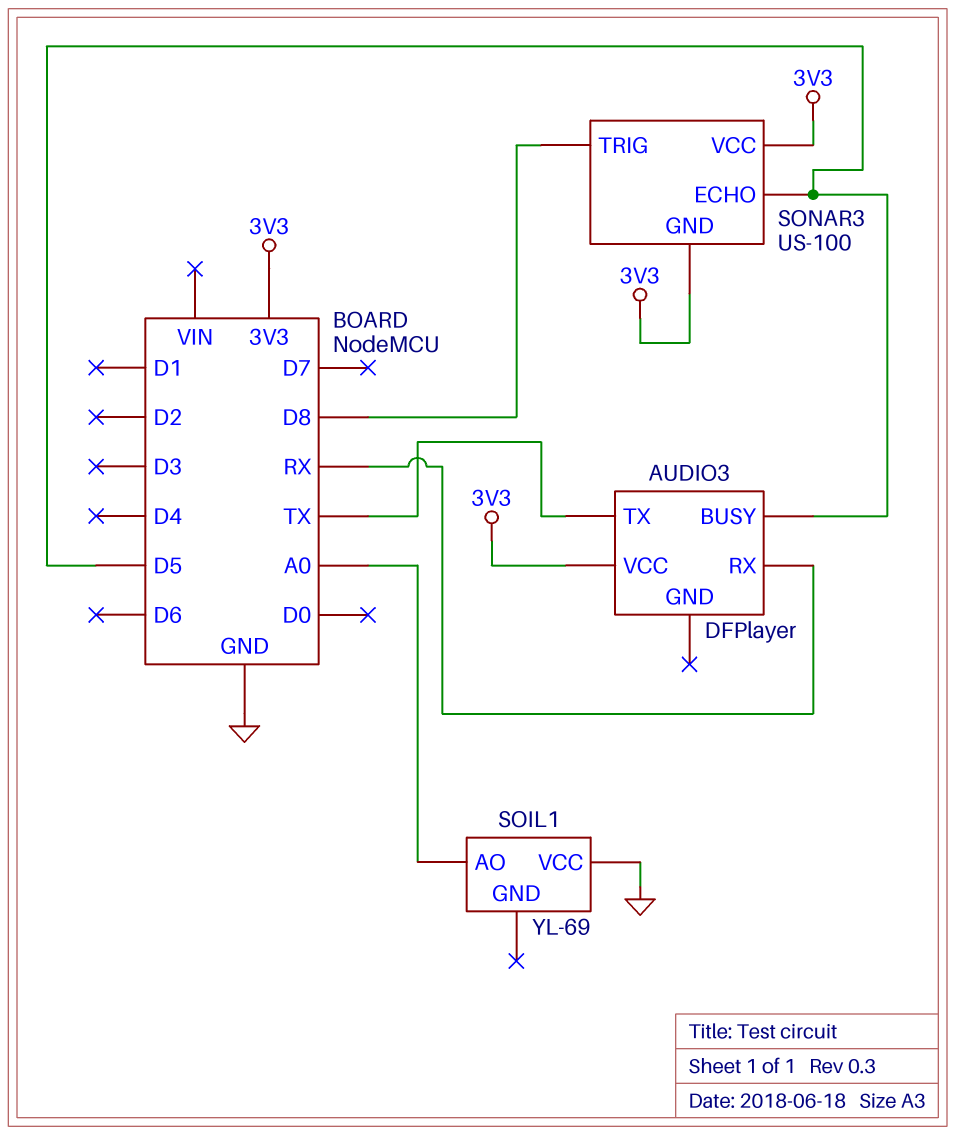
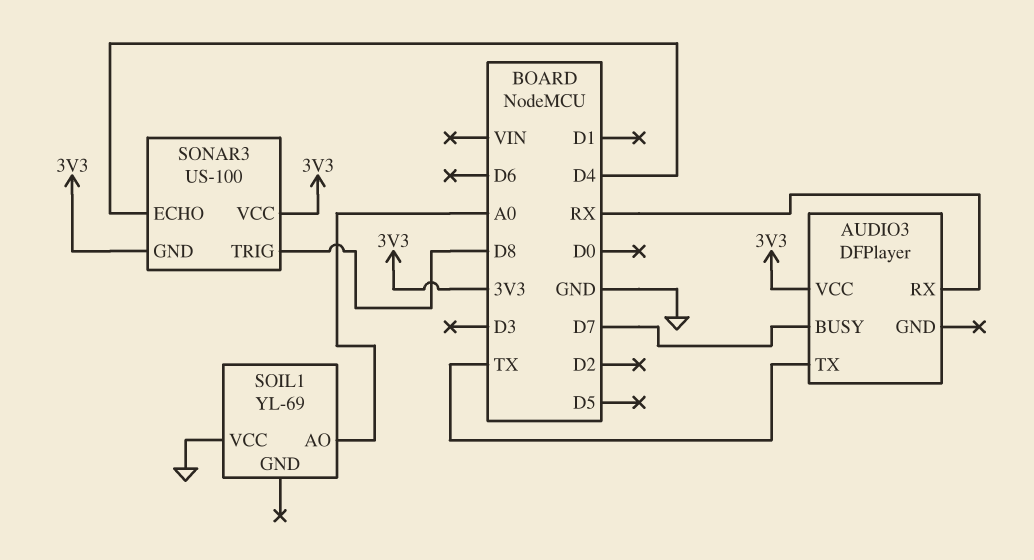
AUDIO3 pin BUSY: D5 -> D7
SONAR3 pin ECHO: D5 -> D4

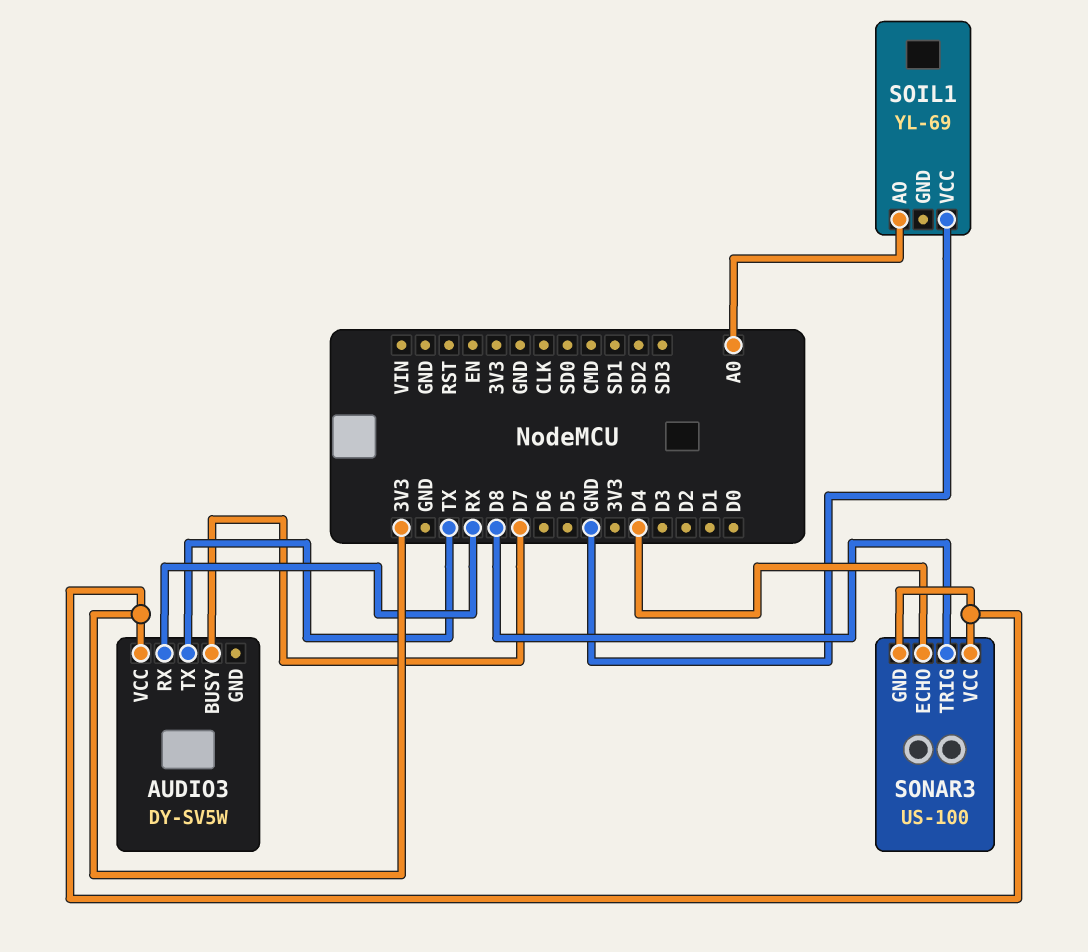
AUDIO3: DFPlayer -> DY-SV5W

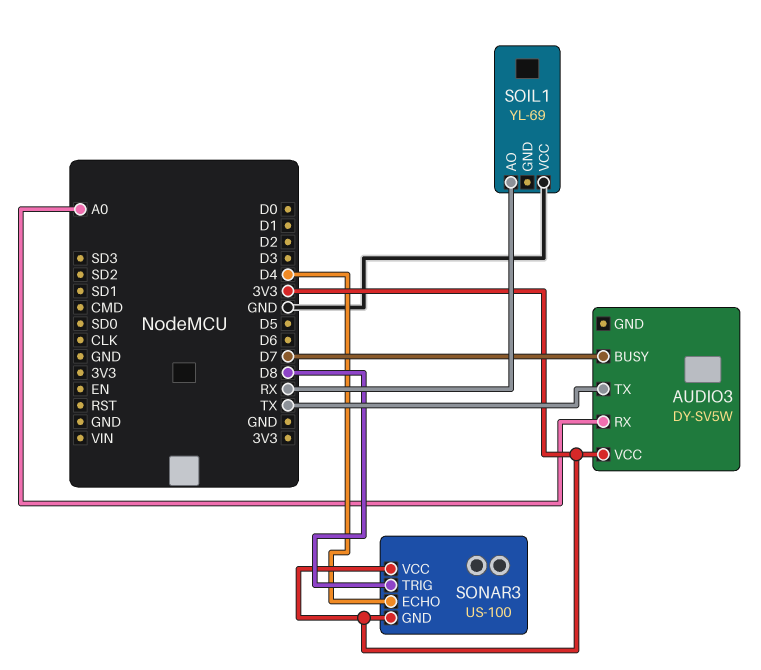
AUDIO3 pin RX: RX -> A0
SOIL1 pin AO: A0 -> RX

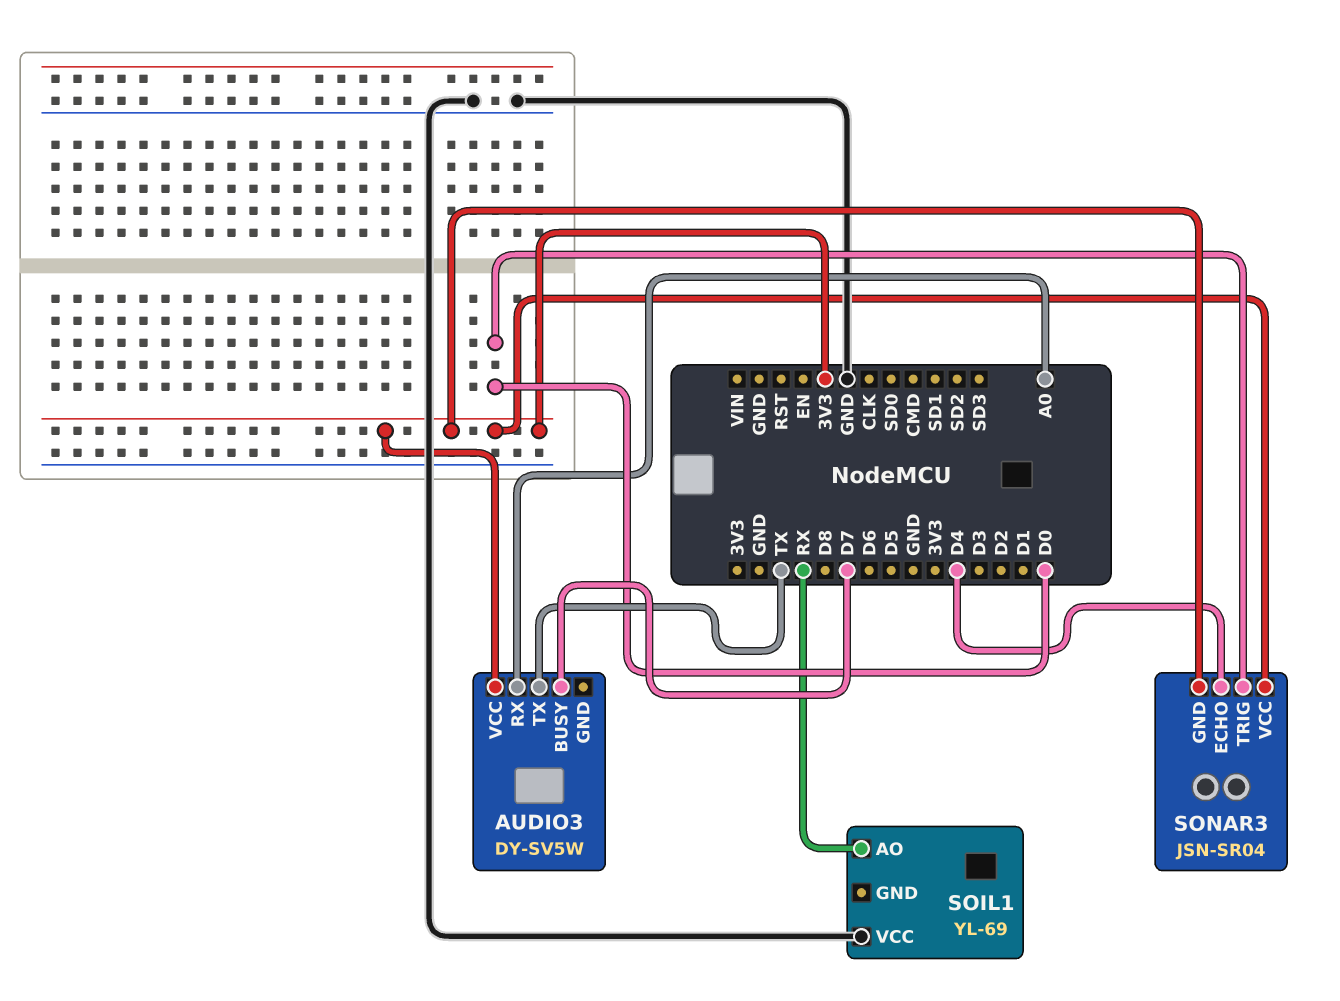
SONAR3: US-100 -> JSN-SR04
SONAR3 pin TRIG: D8 -> D0

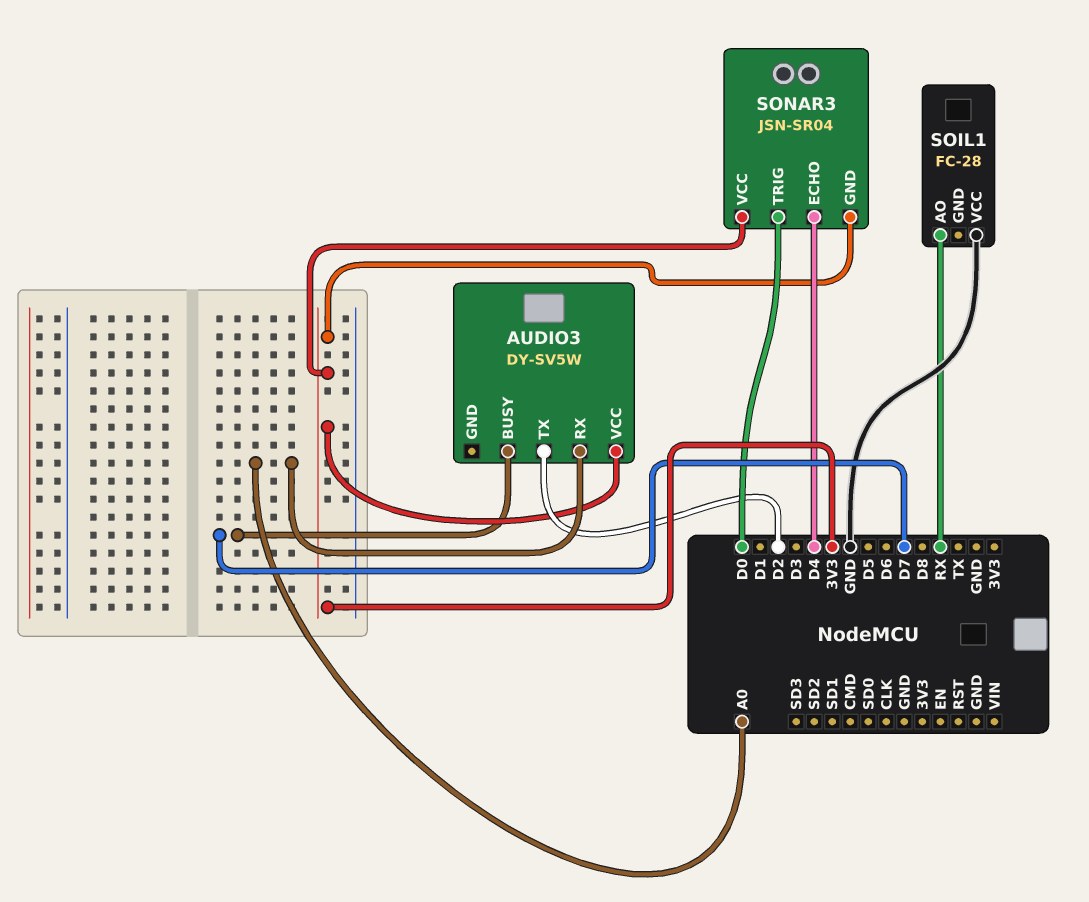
AUDIO3 pin TX: TX -> D2
SOIL1: YL-69 -> FC-28

